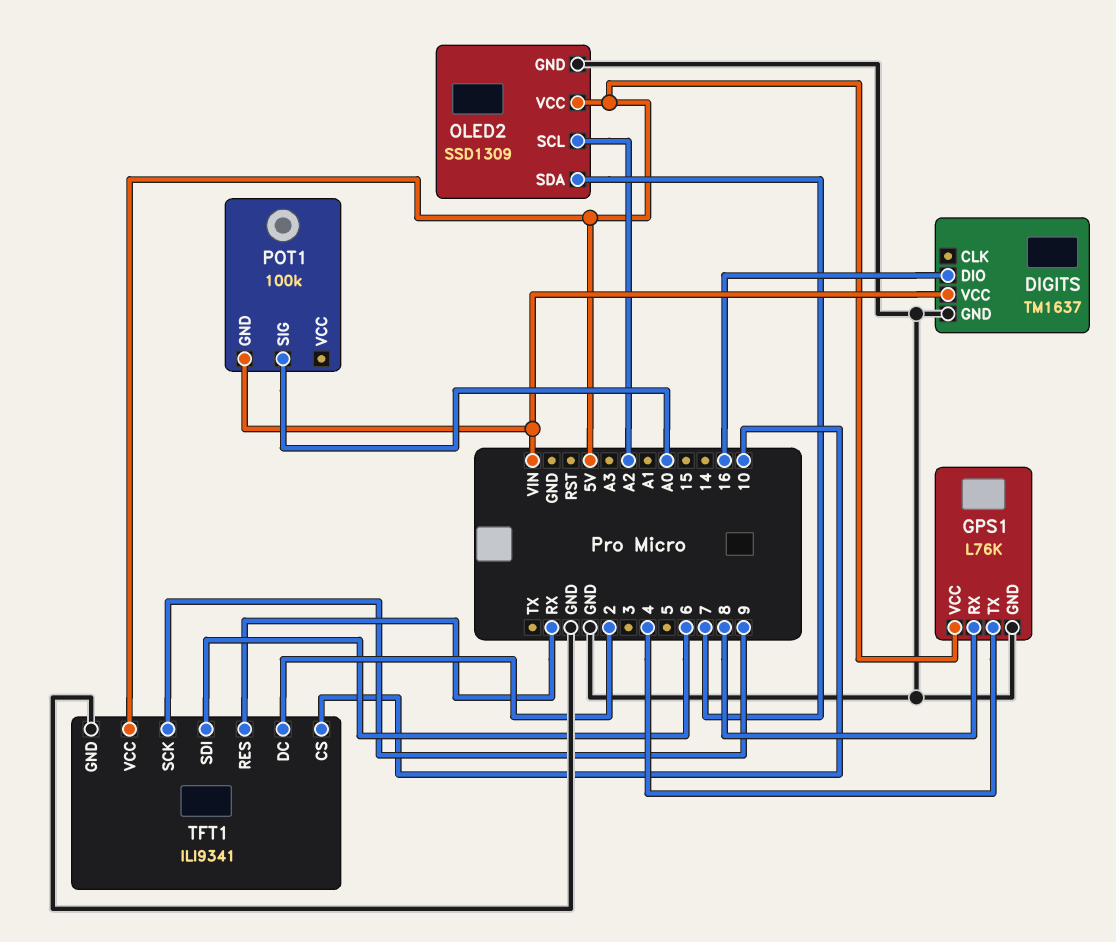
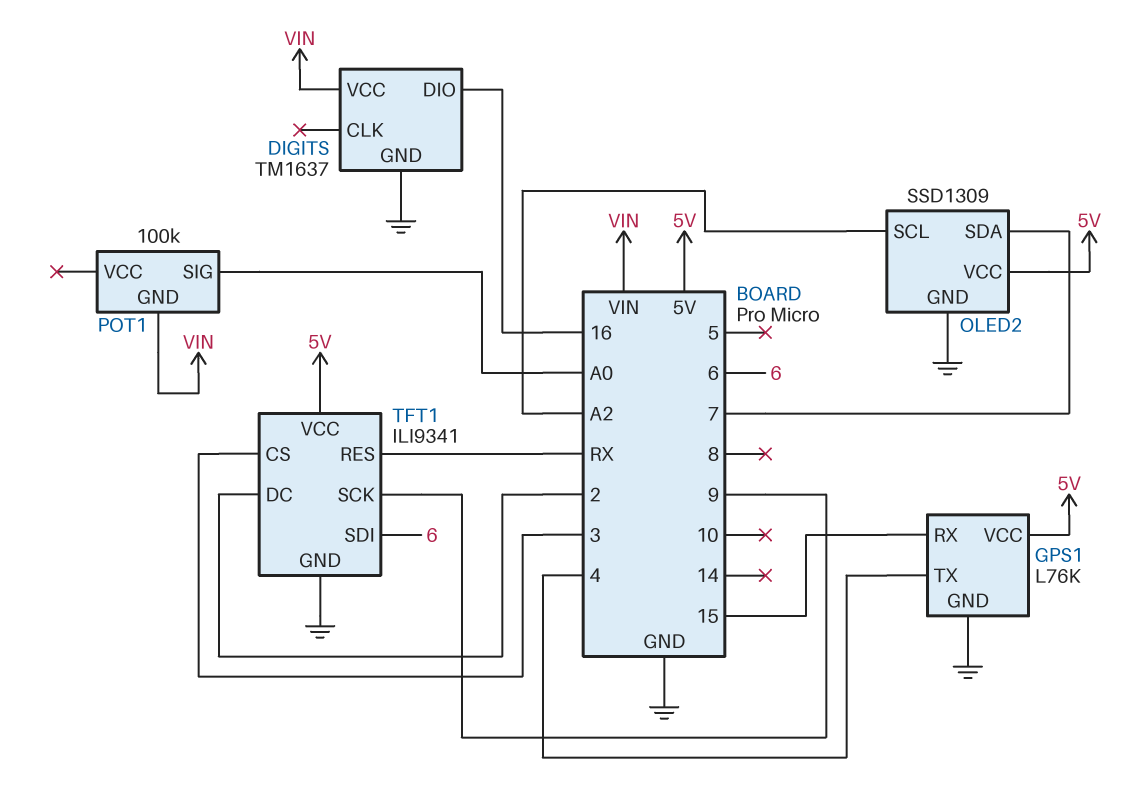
GPS1 pin RX: 8 -> 15
TFT1 pin CS: 10 -> 3

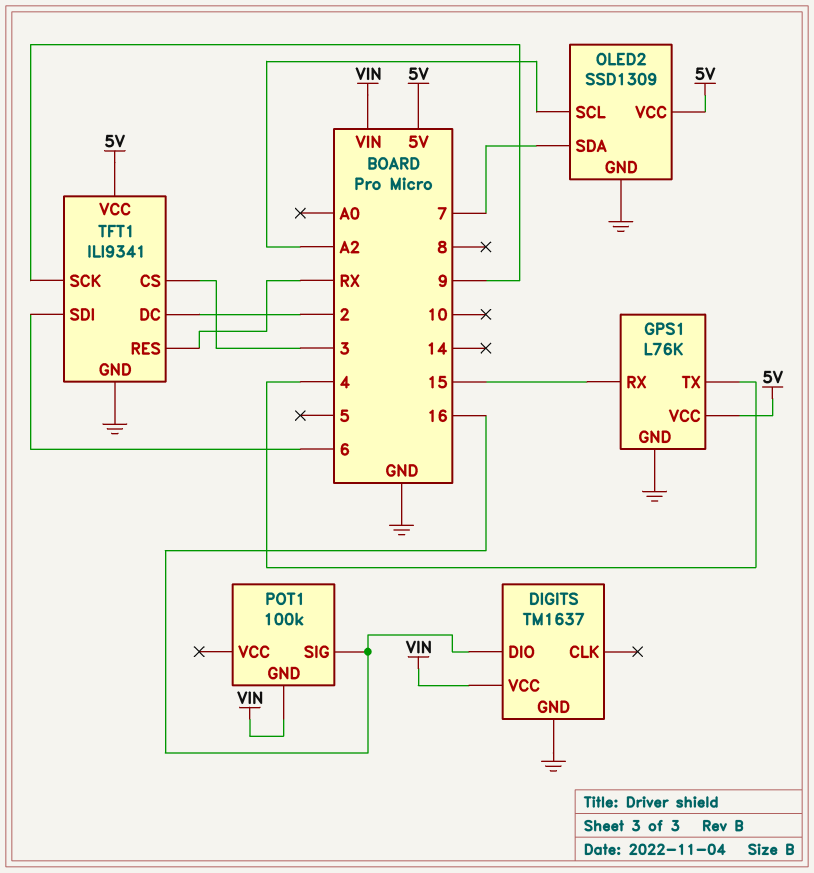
POT1 pin SIG: A0 -> 16

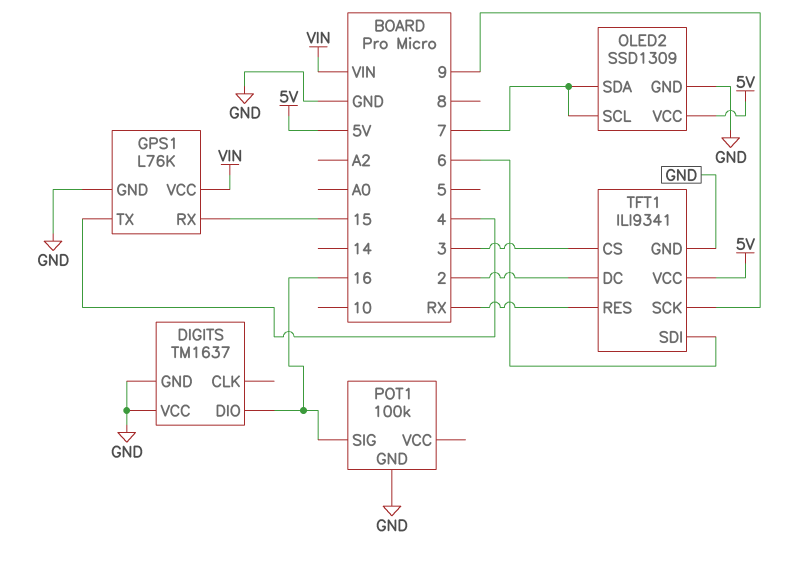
DIGITS pin VCC: VIN -> GND
GPS1 pin VCC: 5V -> VIN
OLED2 pin SCL: A2 -> 7
POT1 pin GND: VIN -> GND

